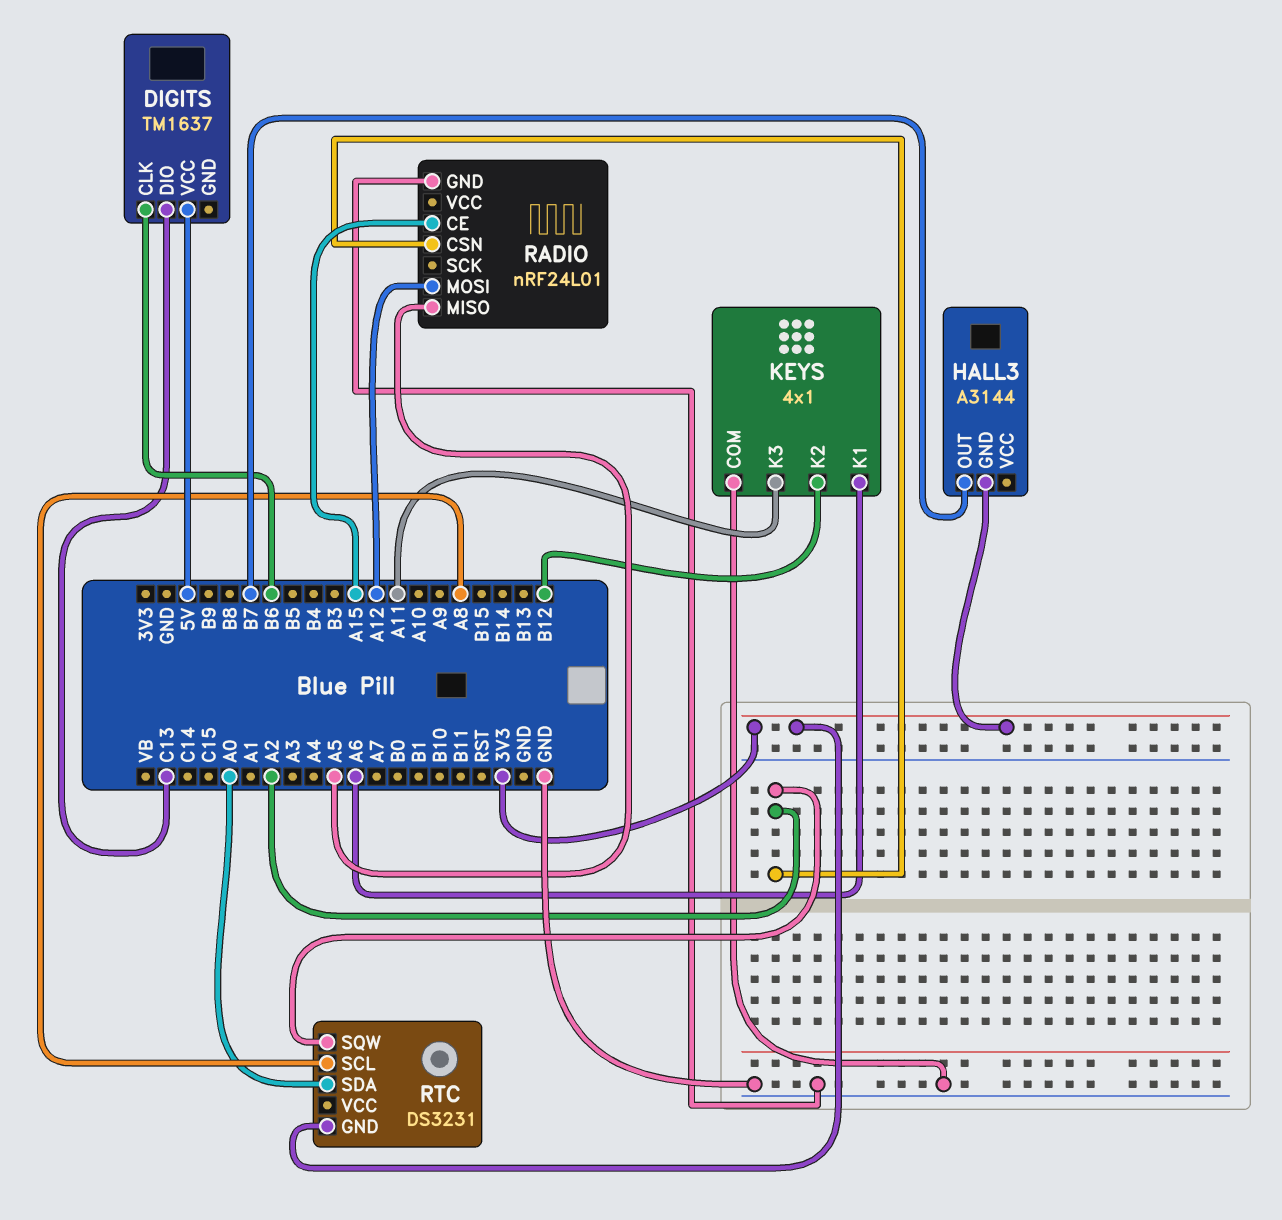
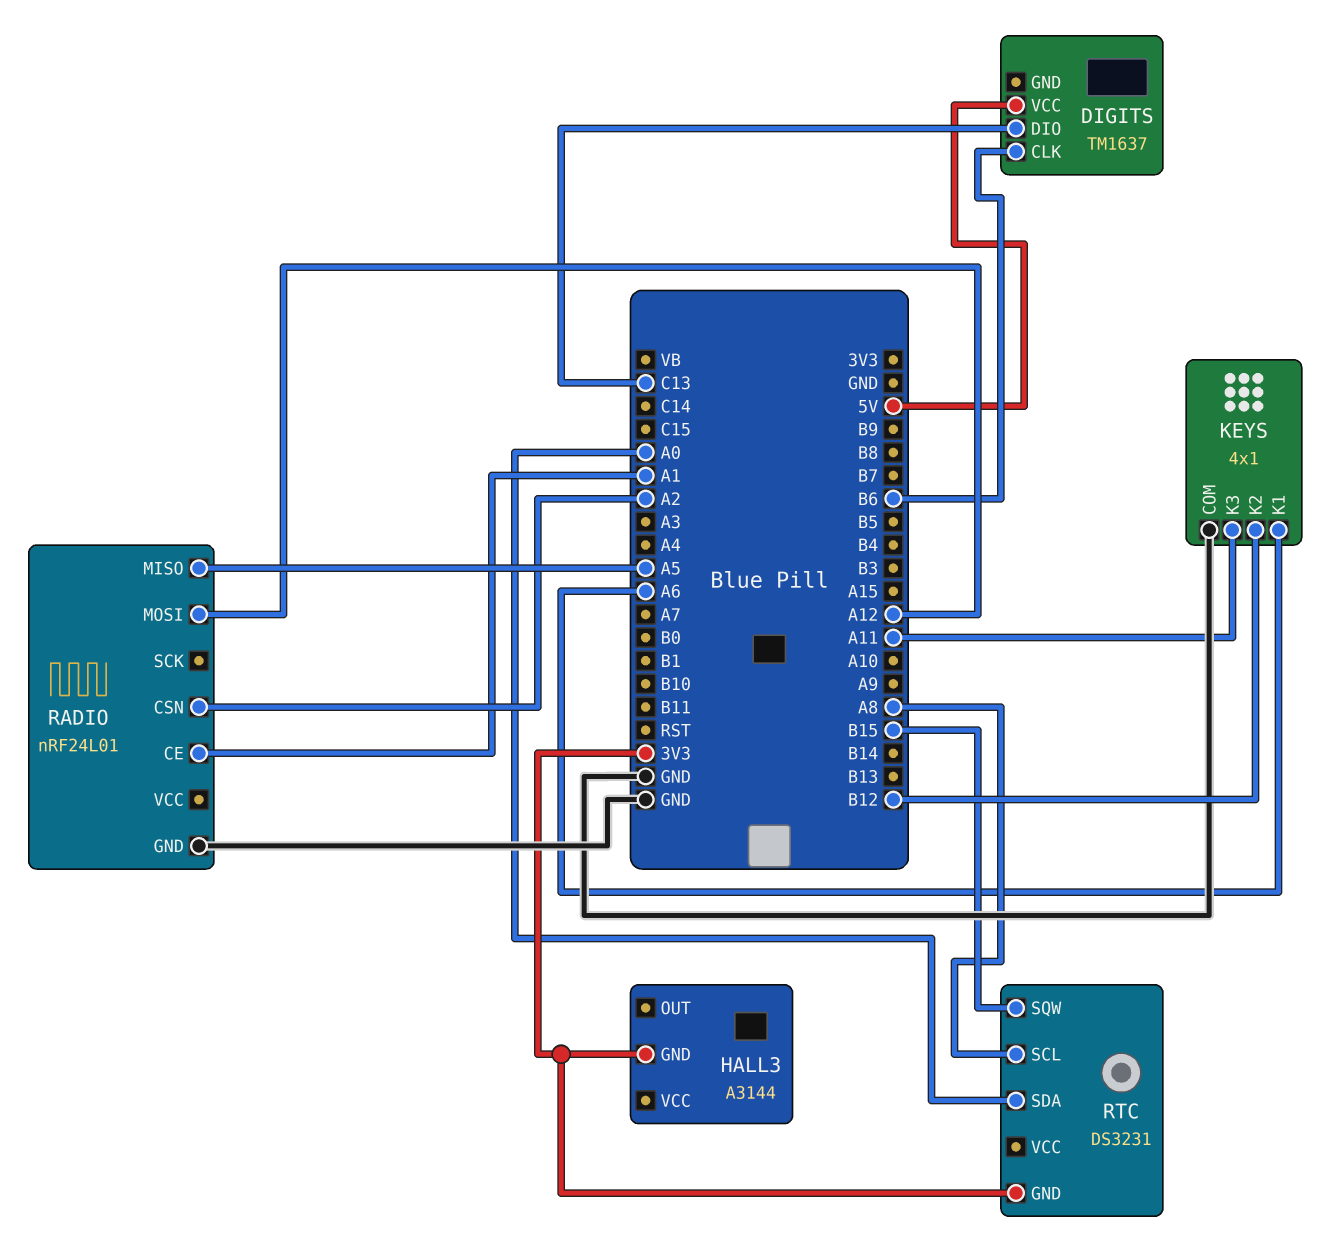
HALL3 pin OUT: B7 -> none
RADIO pin CE: A15 -> A1
RTC pin SQW: A2 -> B15

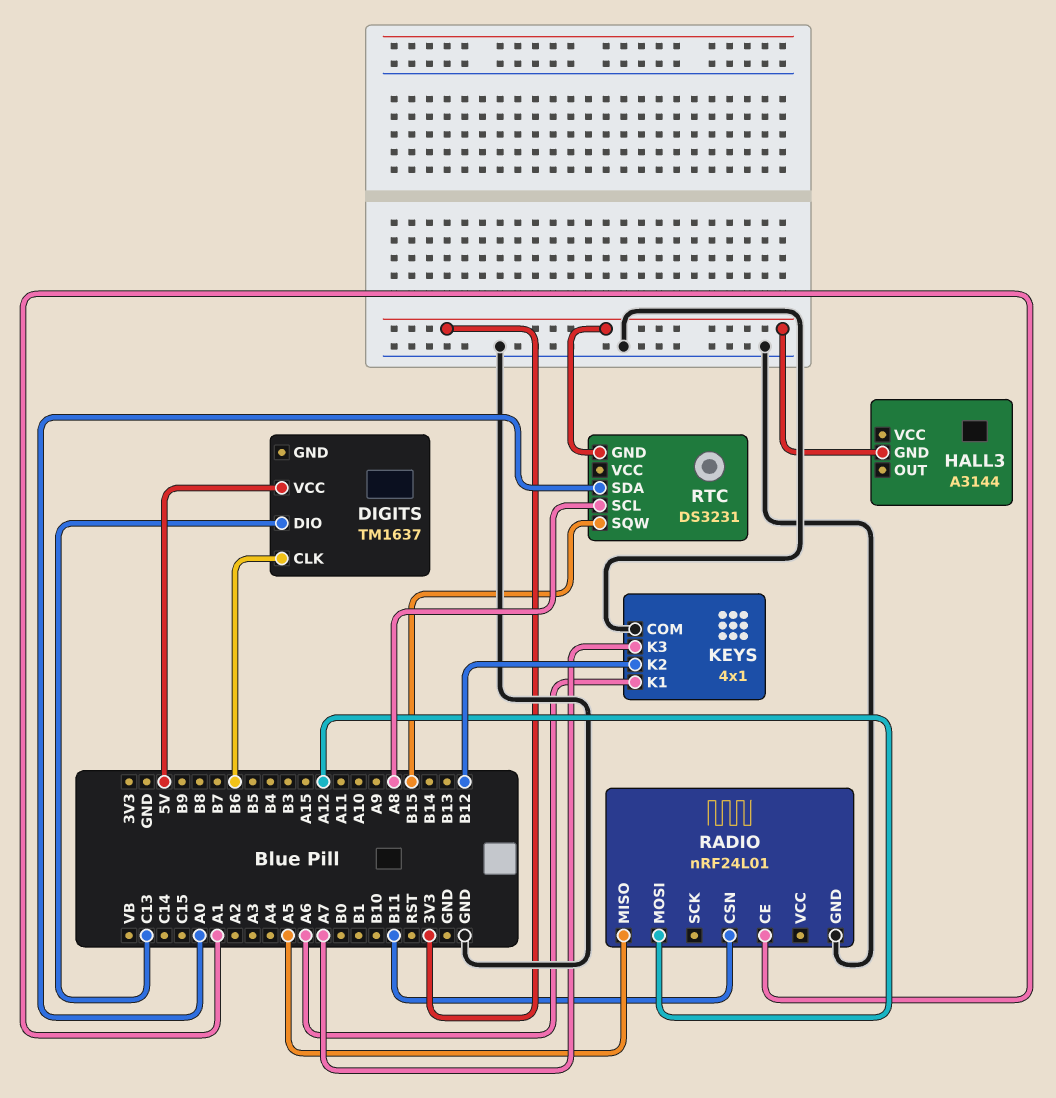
KEYS pin K3: A11 -> A7
RADIO pin CSN: A2 -> B11

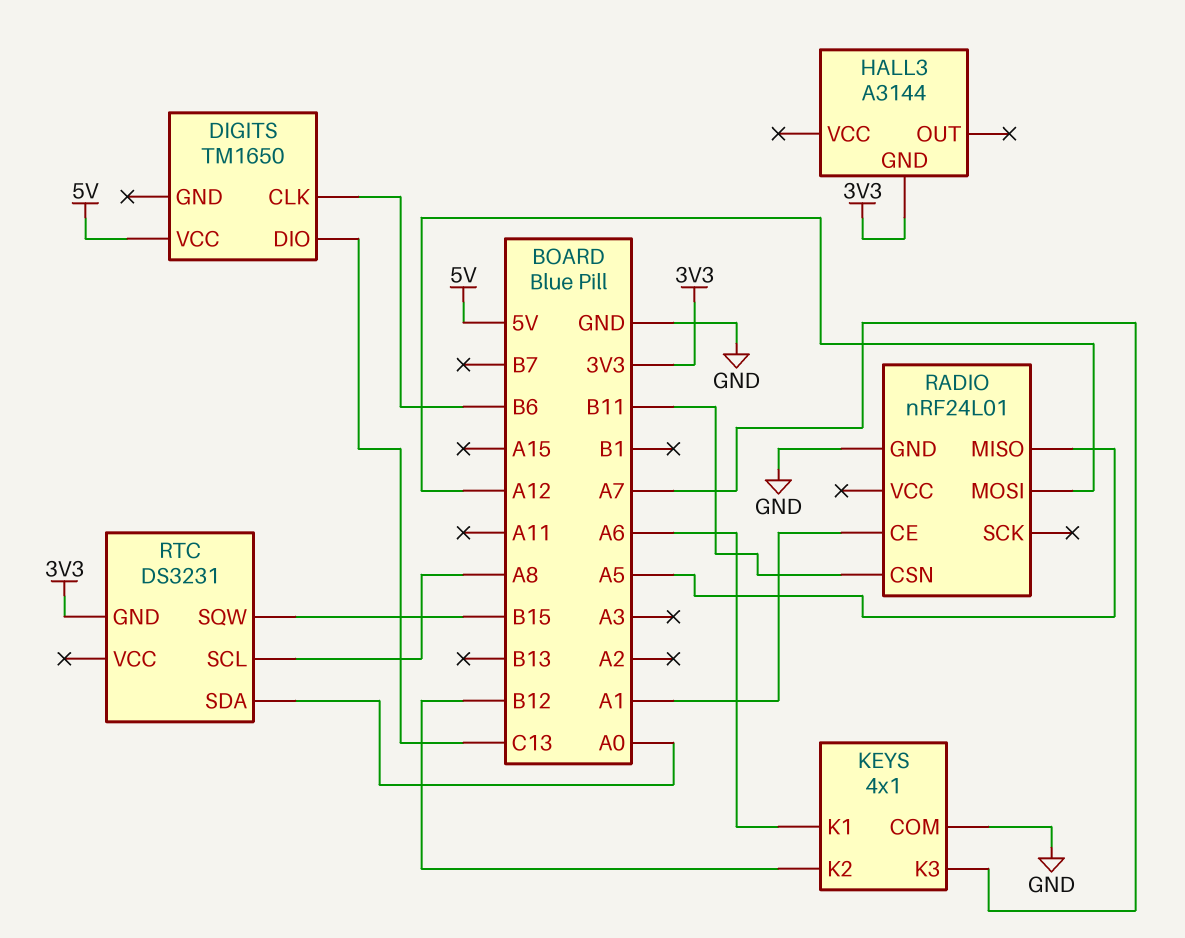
DIGITS: TM1637 -> TM1650

